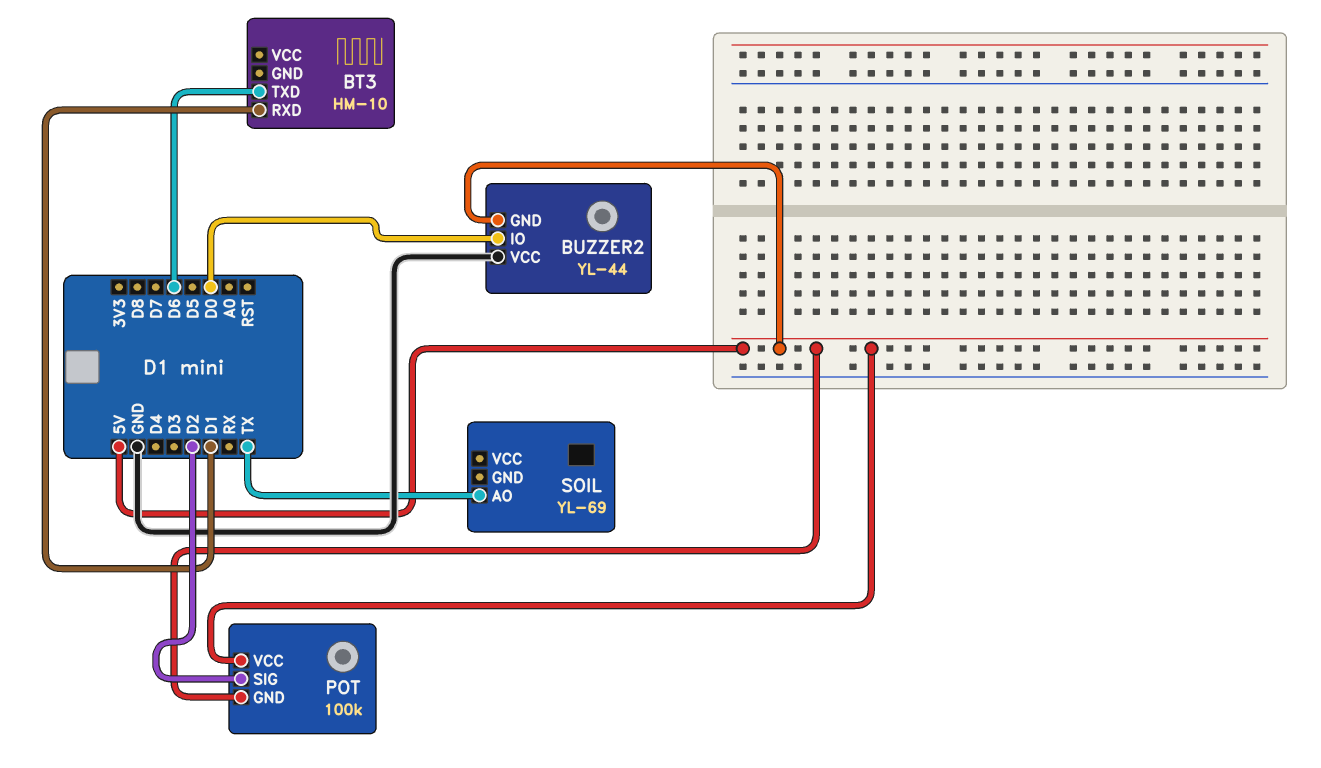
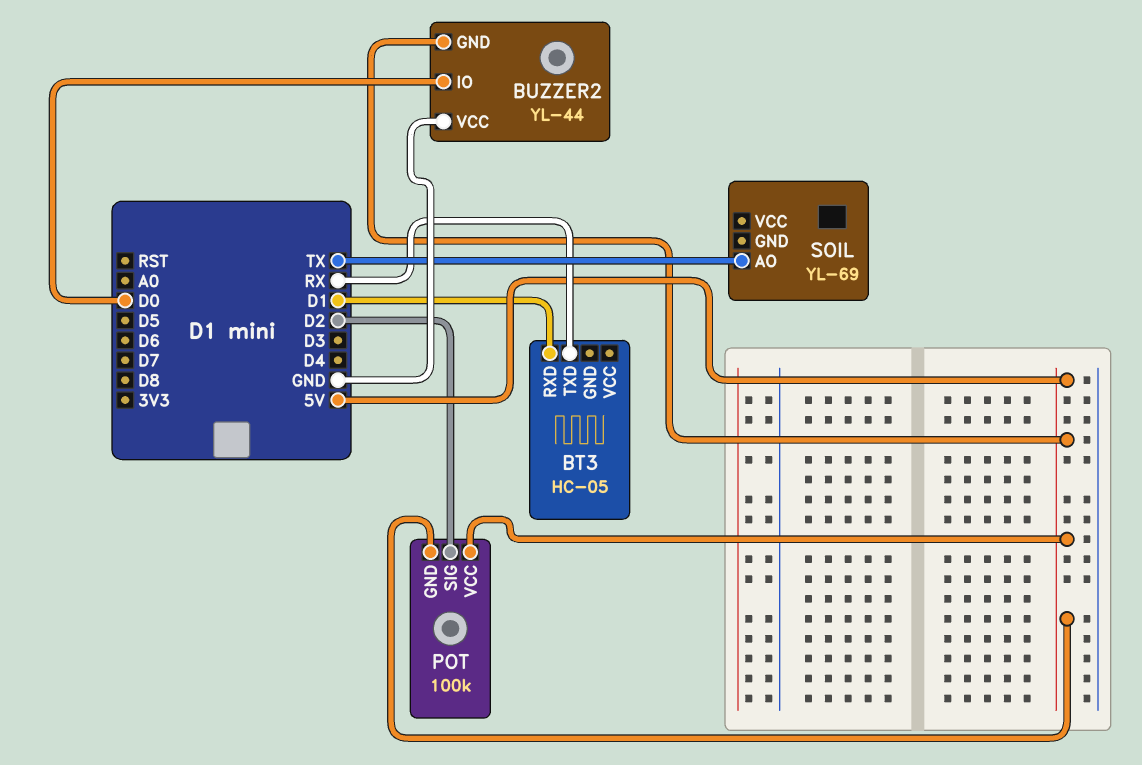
BT3: HM-10 -> HC-05
BT3 pin TXD: D6 -> RX

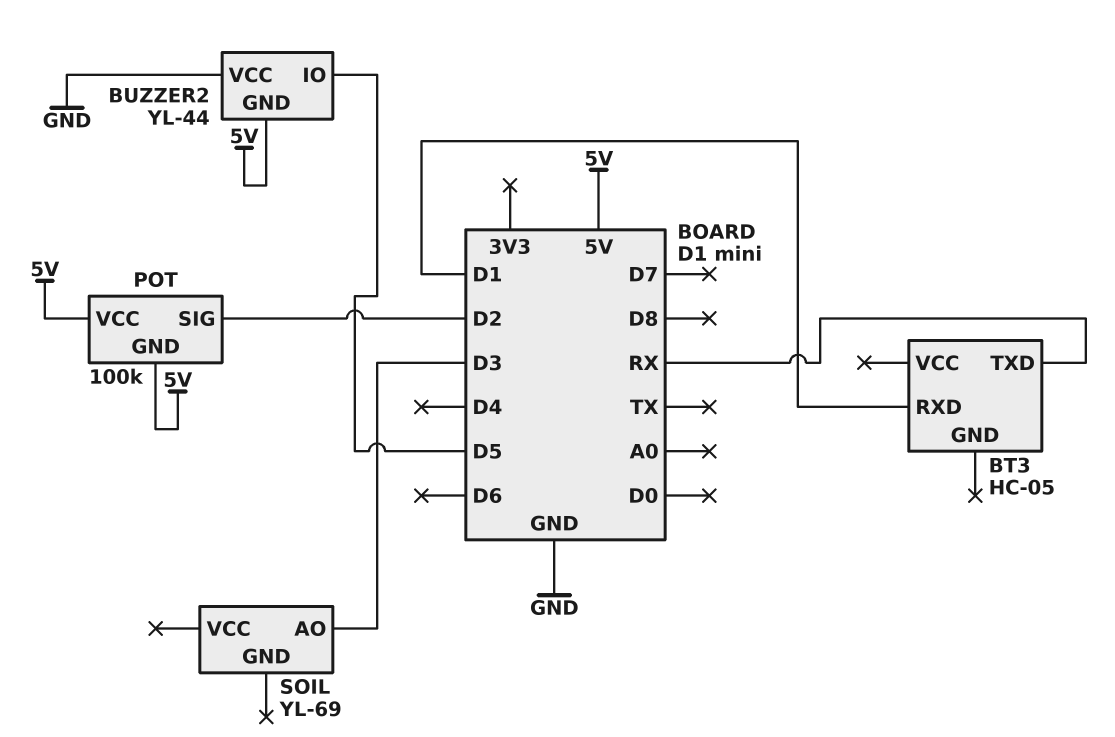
BUZZER2 pin IO: D0 -> D5
SOIL pin AO: TX -> D3

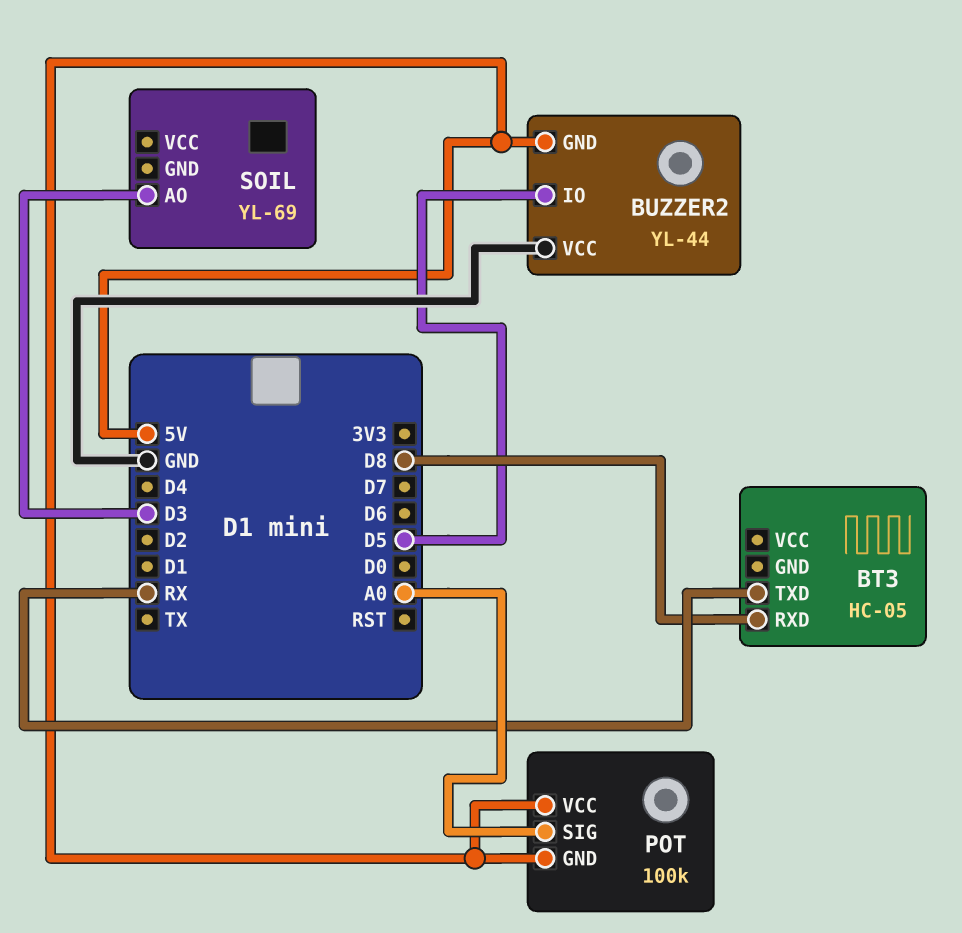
BT3 pin RXD: D1 -> D8
POT pin SIG: D2 -> A0

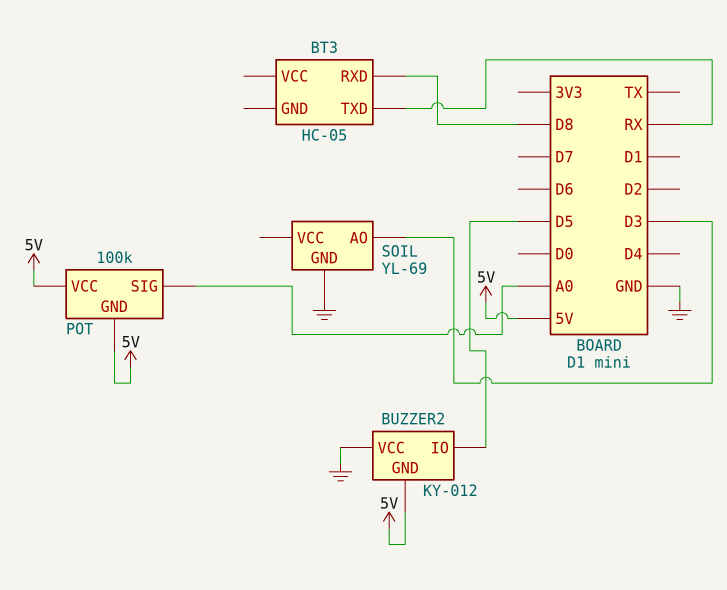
BUZZER2: YL-44 -> KY-012
SOIL pin GND: none -> GND

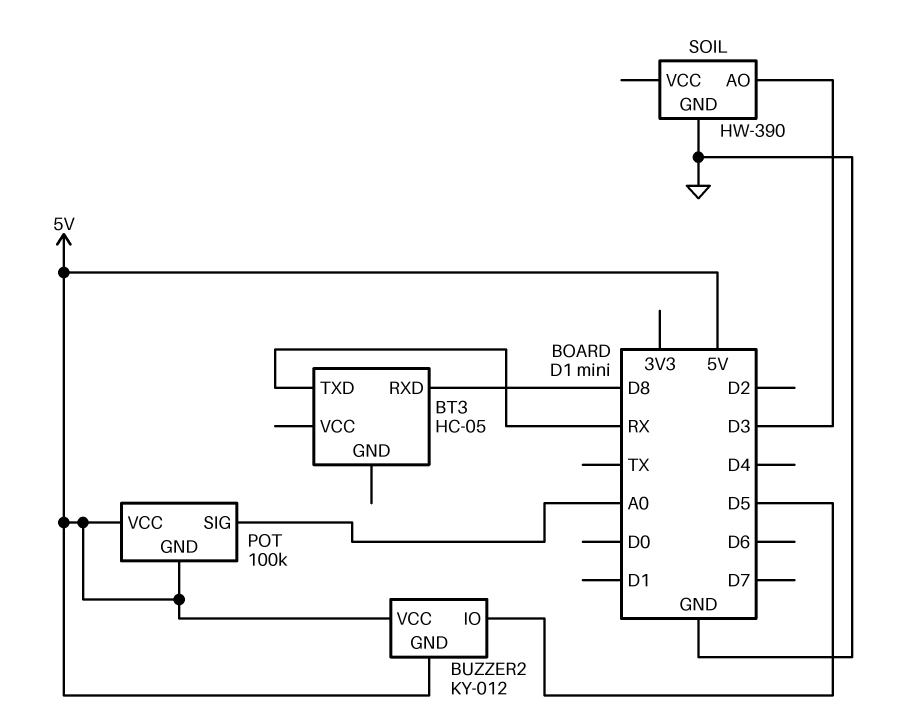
BUZZER2 pin VCC: GND -> 5V
SOIL: YL-69 -> HW-390

